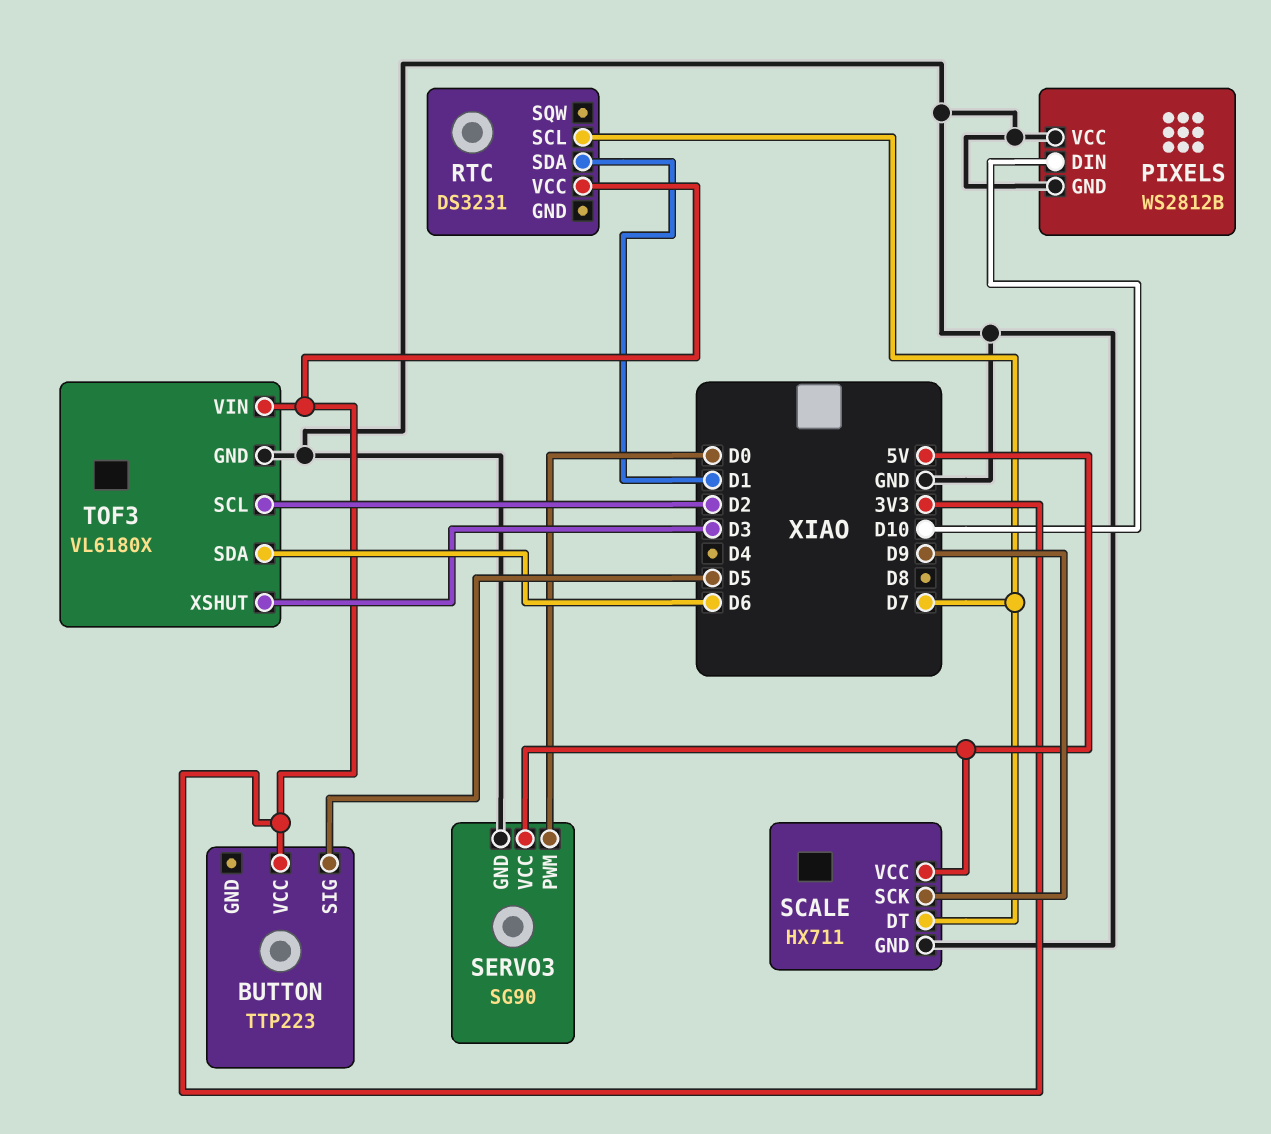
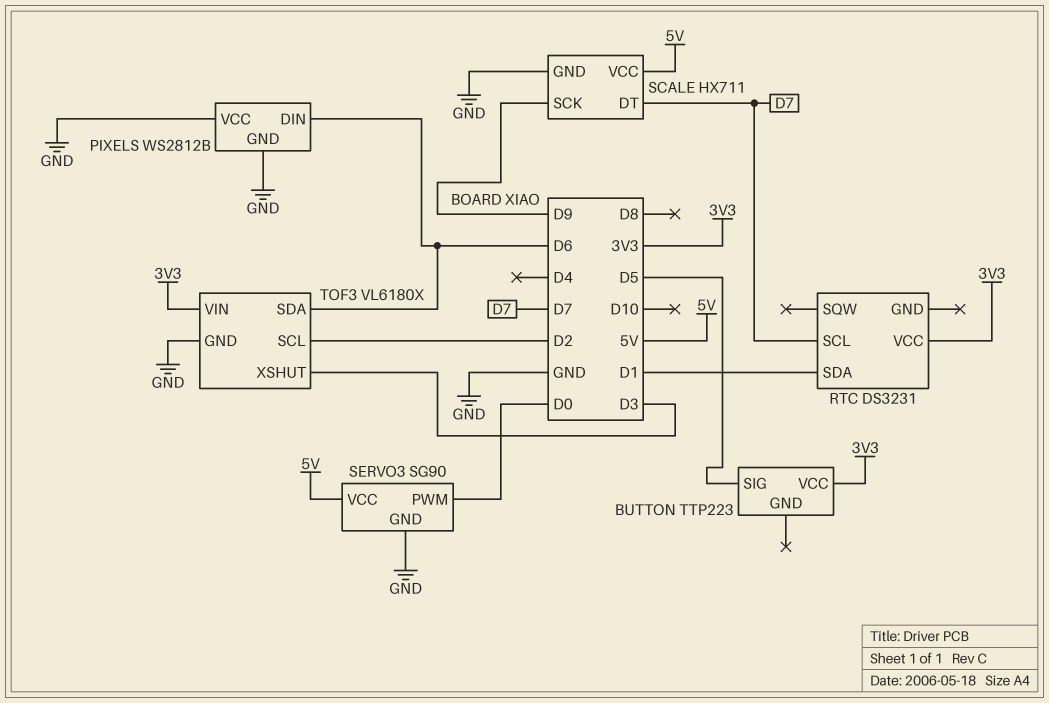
PIXELS pin DIN: D10 -> D6

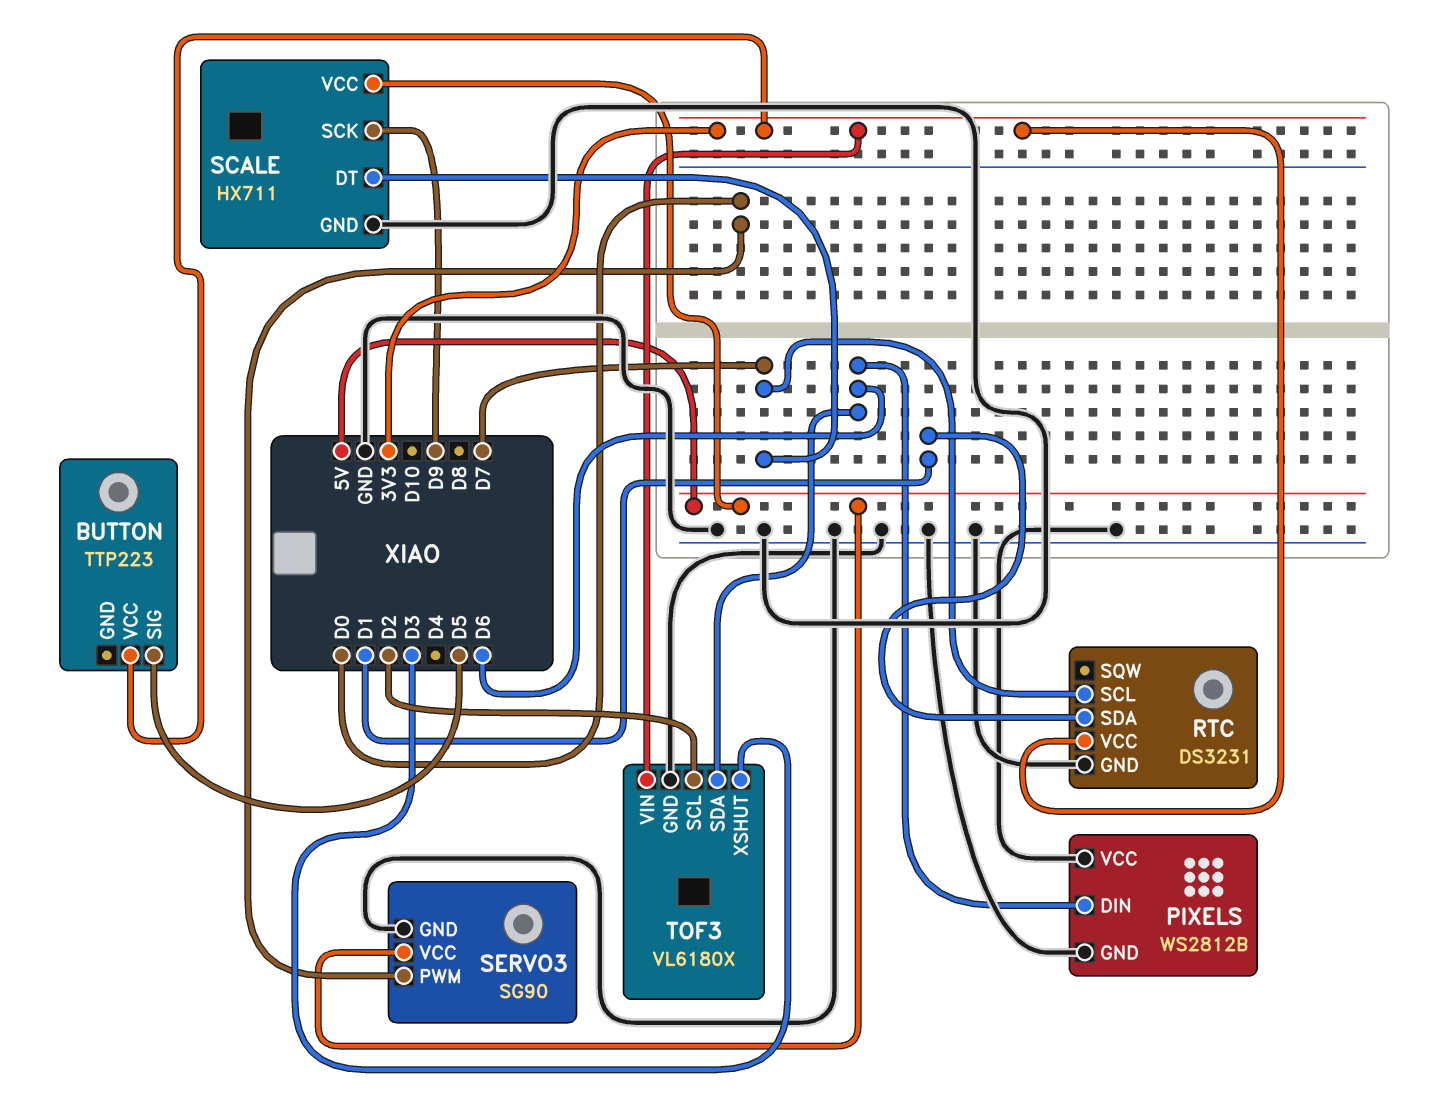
RTC pin GND: none -> GND

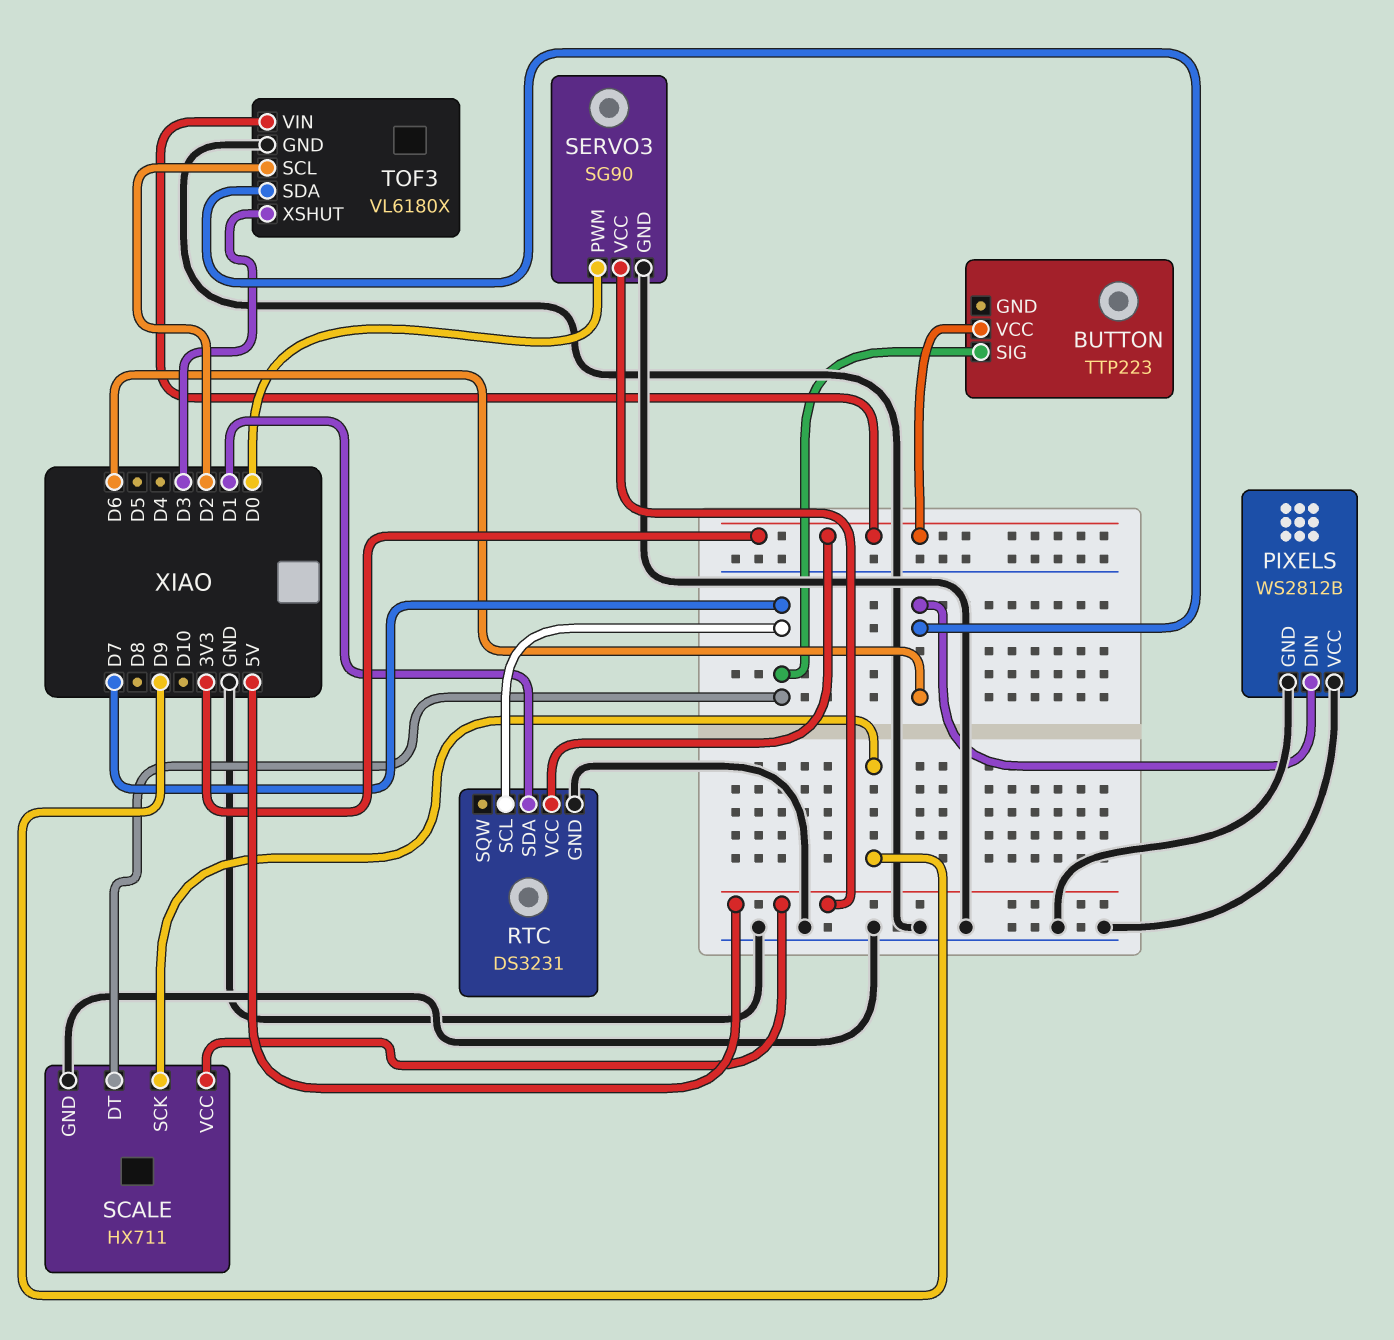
BUTTON pin SIG: D5 -> D7

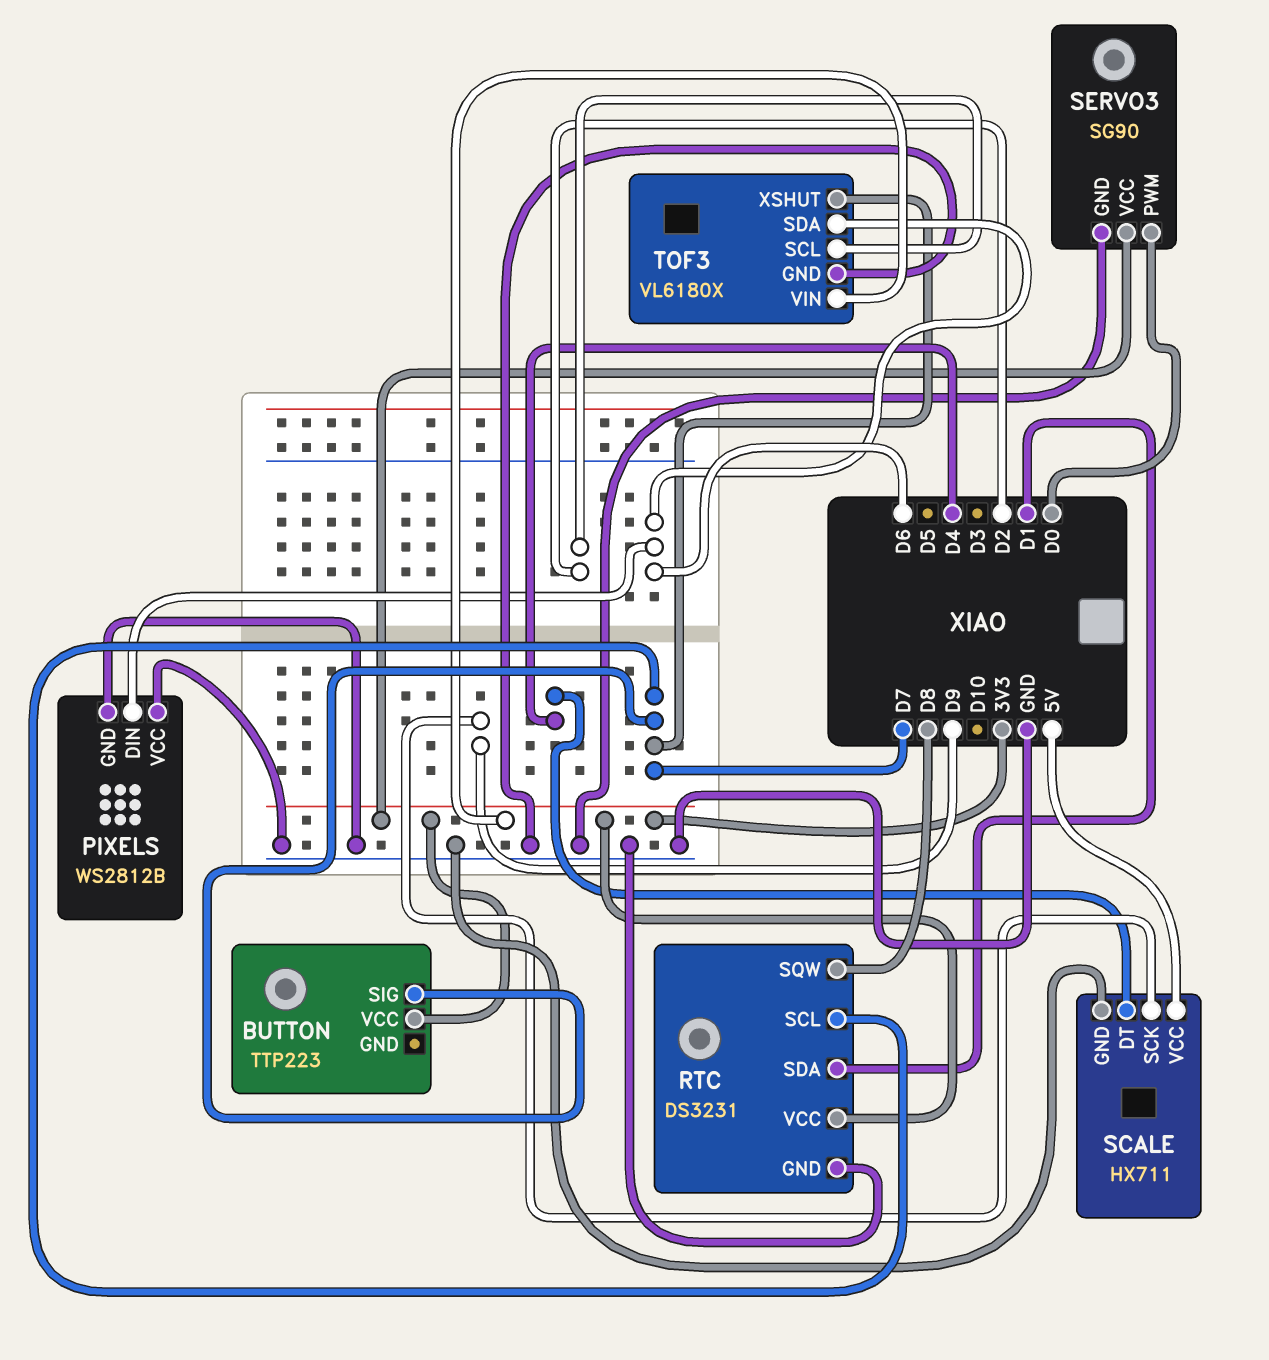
RTC pin SQW: none -> D8
SCALE pin DT: D7 -> D4
SERVO3 pin VCC: 5V -> 3V3
TOF3 pin XSHUT: D3 -> D7

